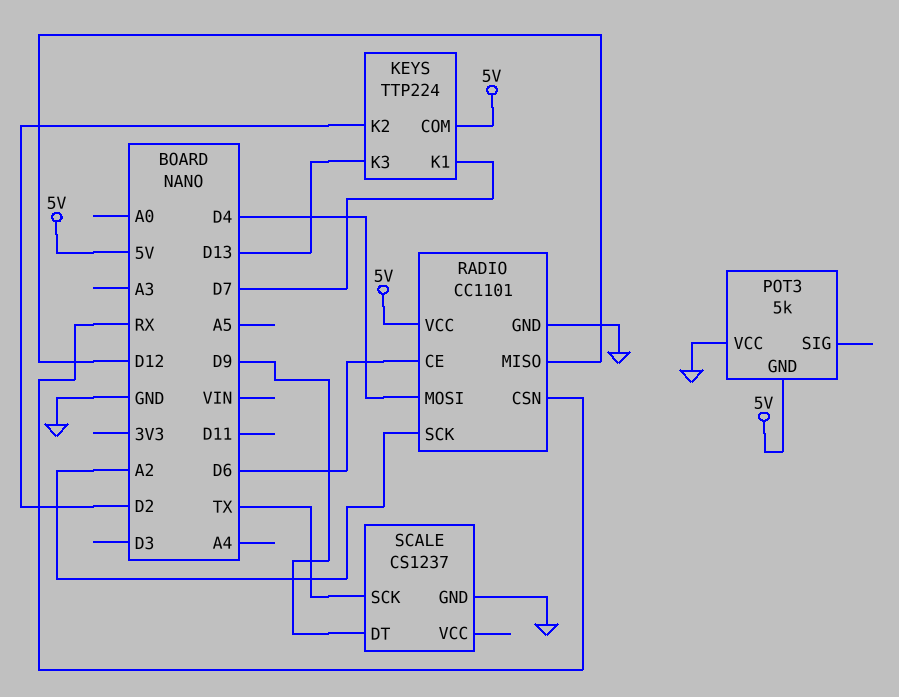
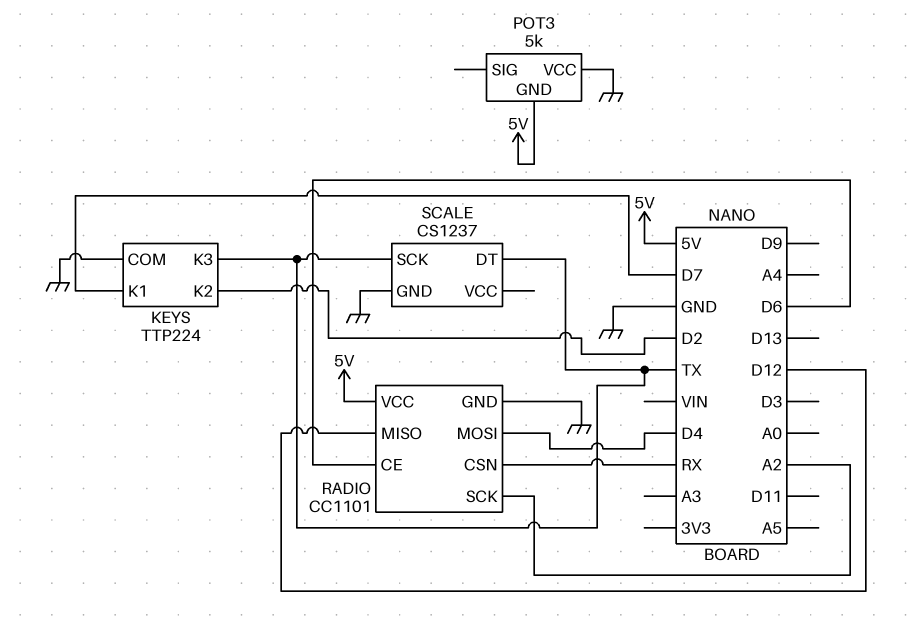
KEYS pin COM: 5V -> GND
KEYS pin K3: D13 -> TX
SCALE pin DT: D9 -> TX

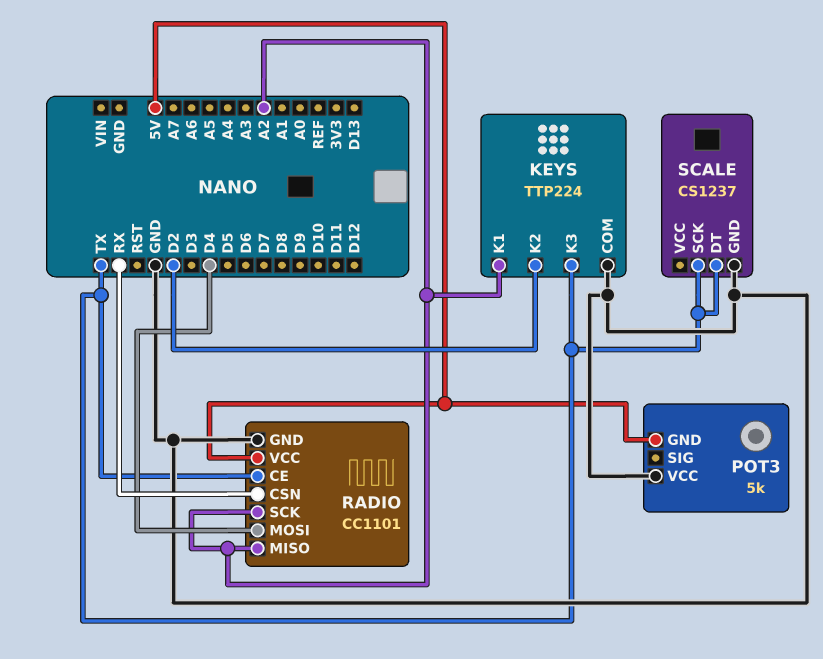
KEYS pin K1: D7 -> A2
RADIO pin CE: D6 -> TX
RADIO pin MISO: D12 -> A2

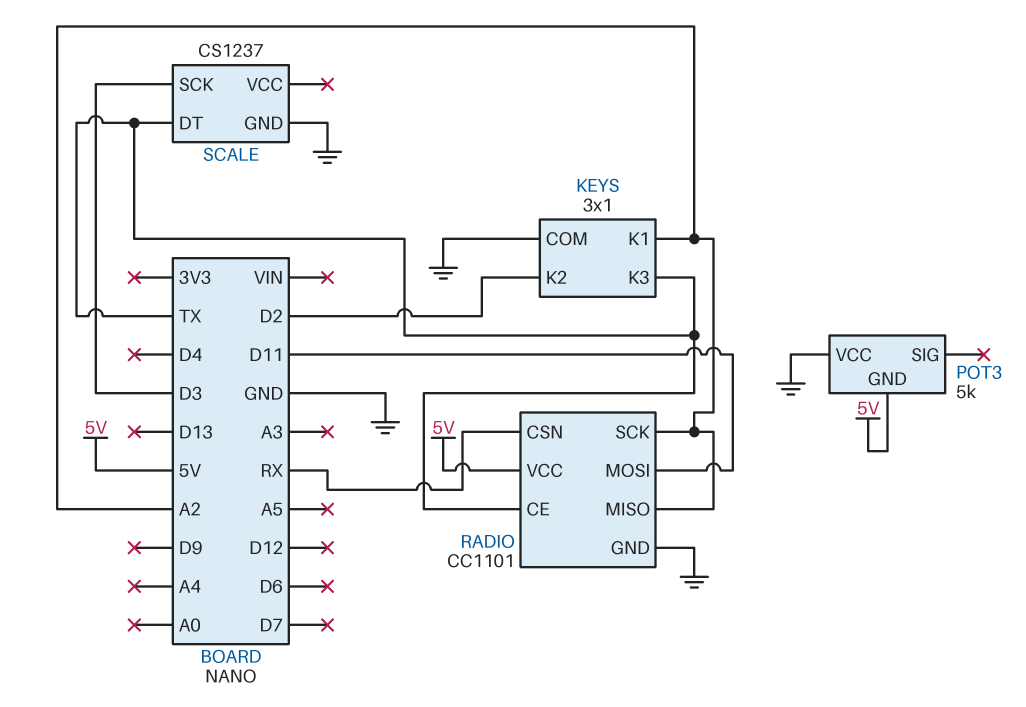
KEYS: TTP224 -> 3x1
RADIO pin MOSI: D4 -> D11
SCALE pin SCK: TX -> D3

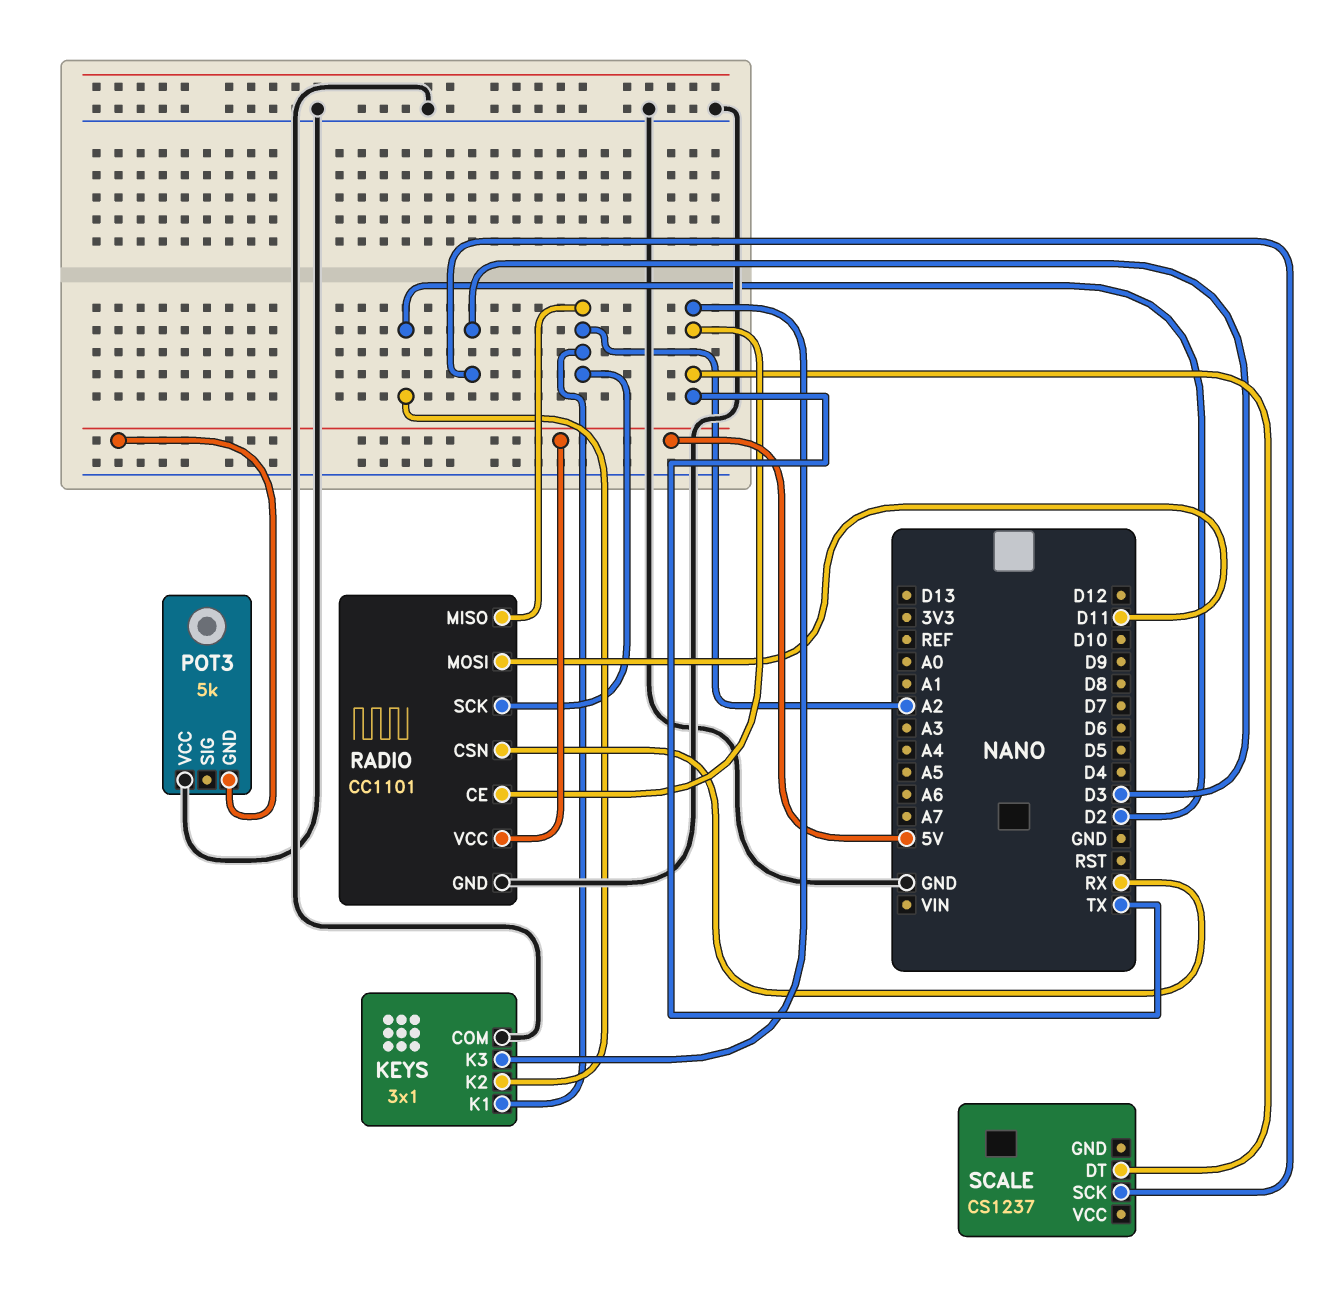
SCALE pin GND: GND -> none

